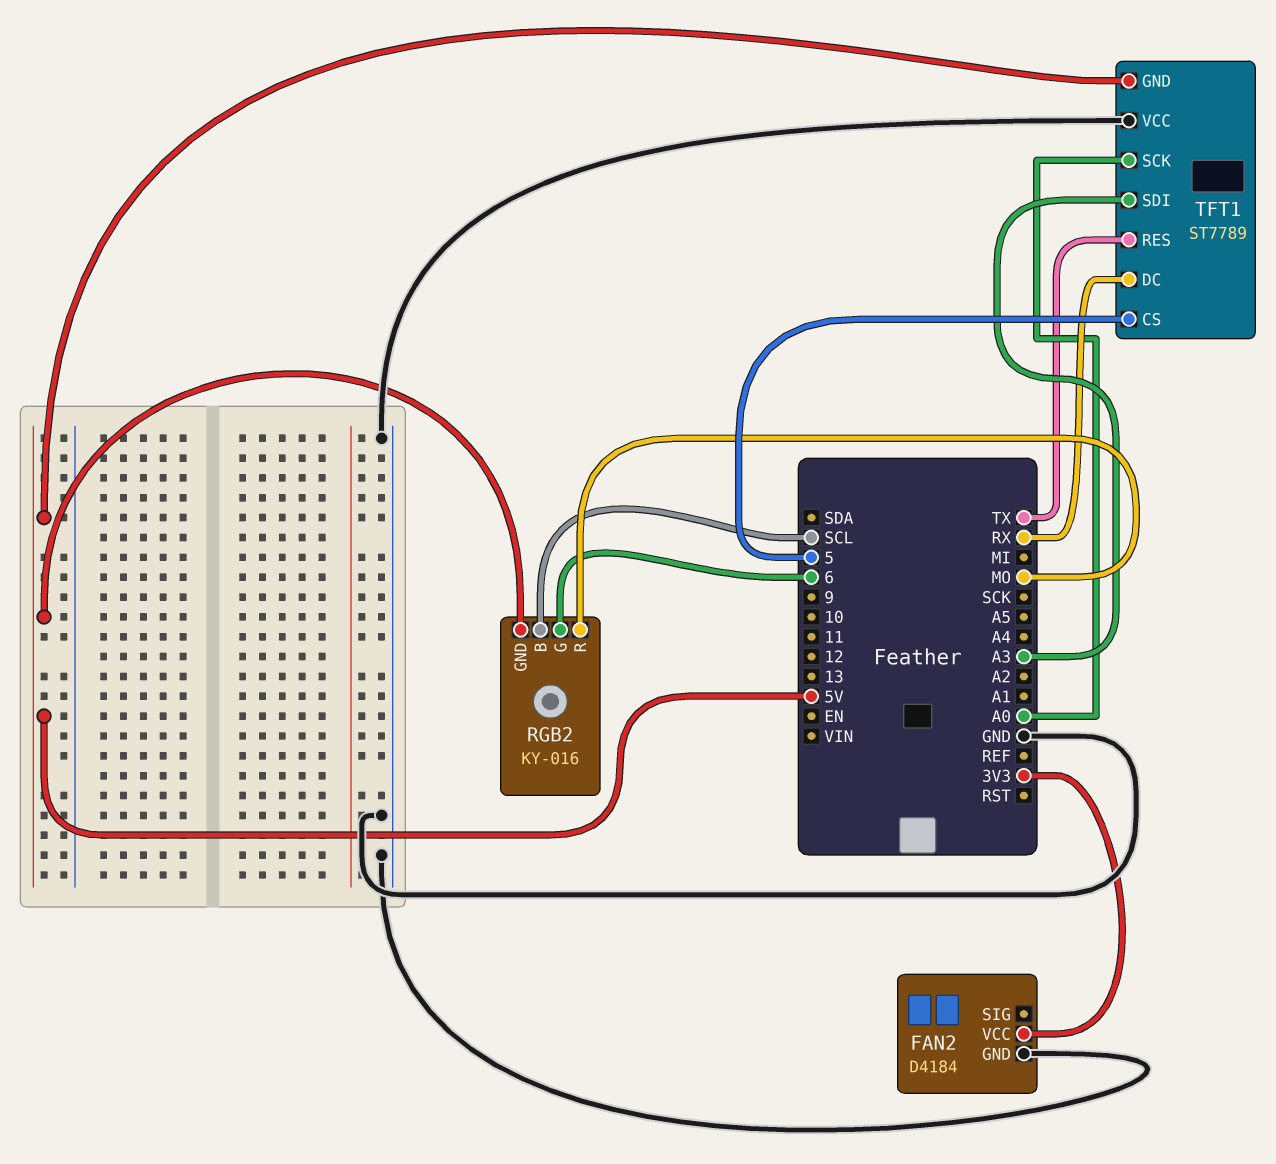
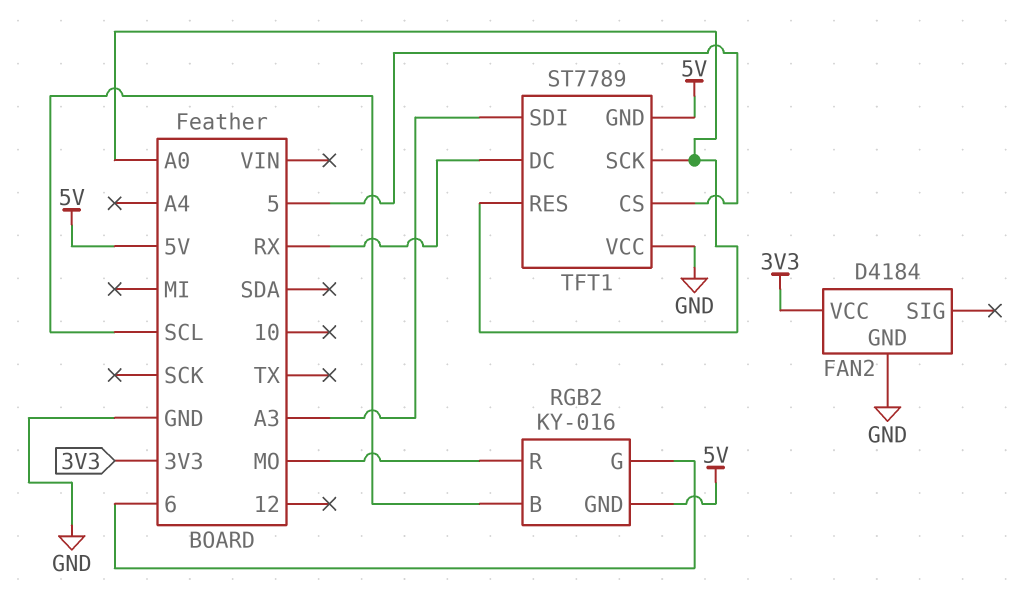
TFT1 pin RES: TX -> A0

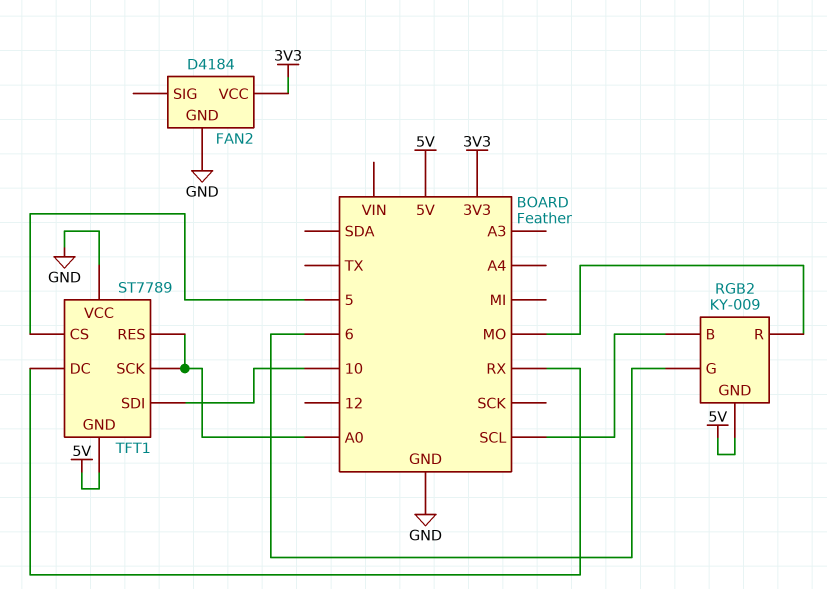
RGB2: KY-016 -> KY-009
TFT1 pin SDI: A3 -> 10

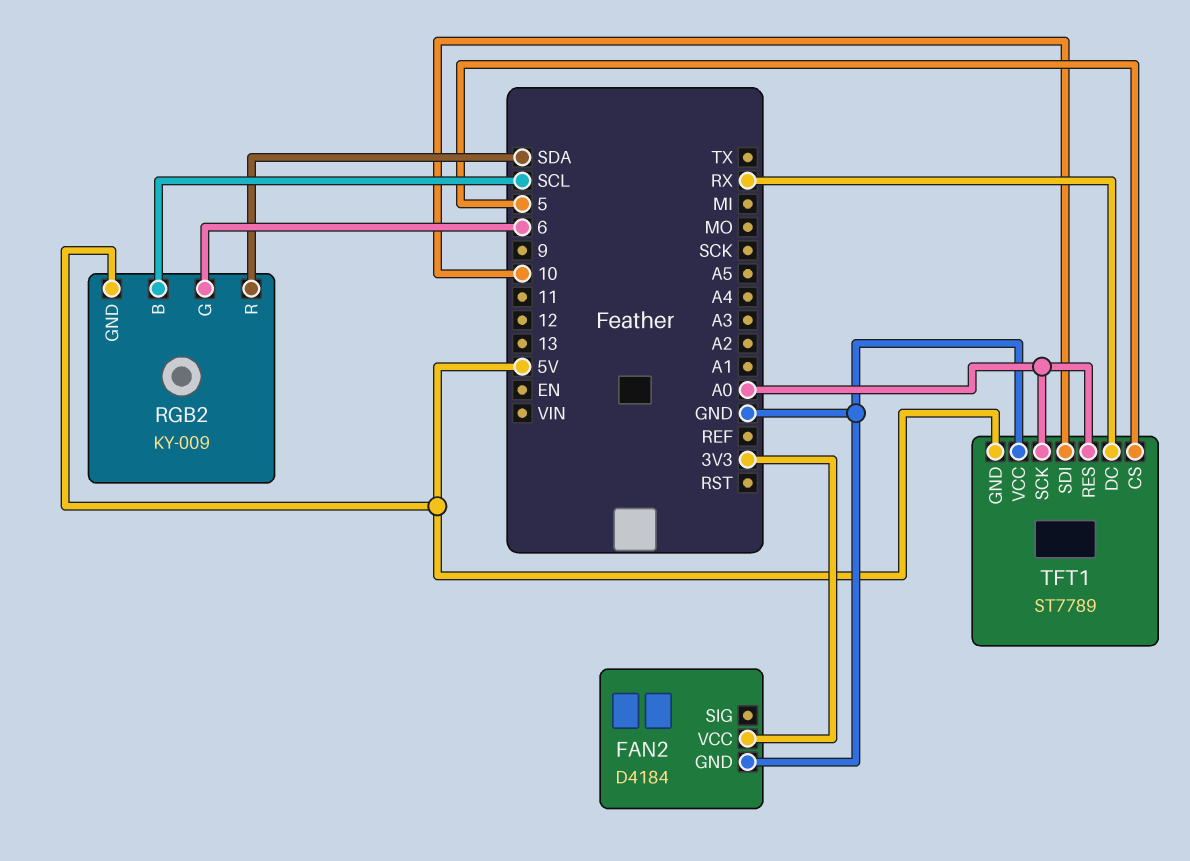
RGB2 pin R: MO -> SDA

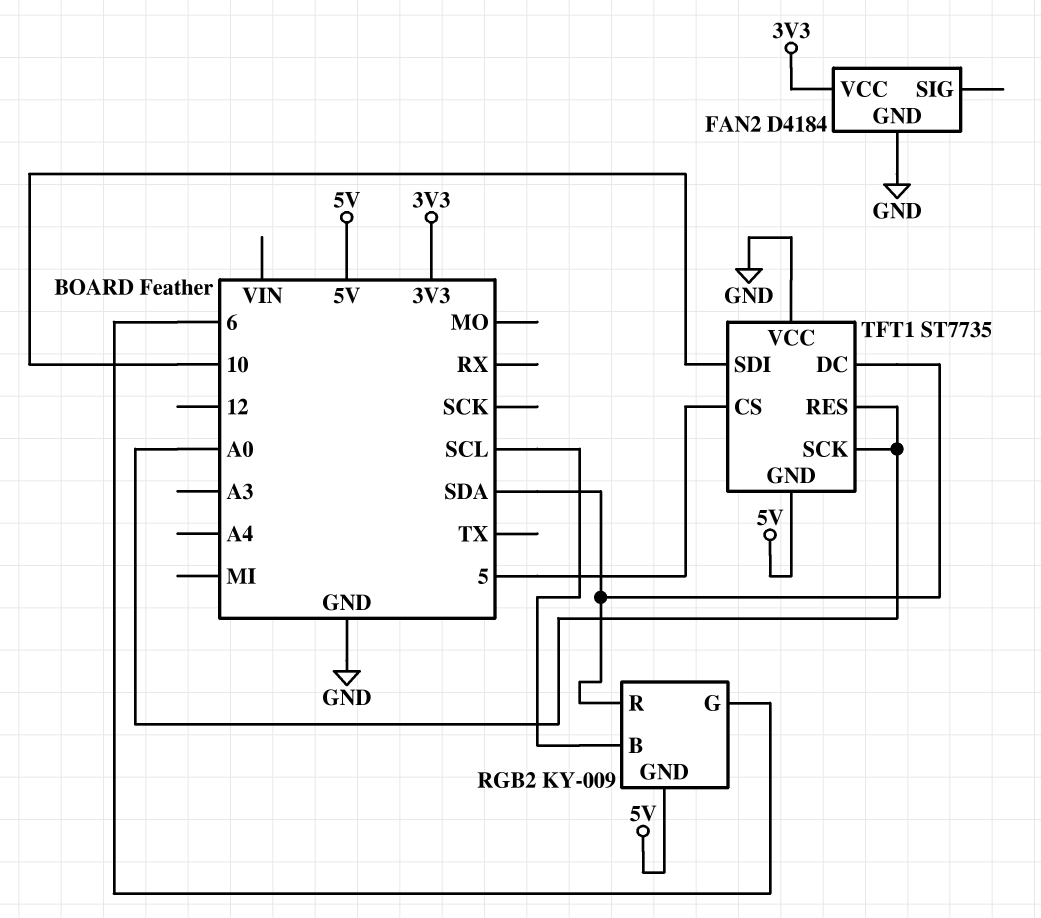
TFT1: ST7789 -> ST7735
TFT1 pin DC: RX -> SDA

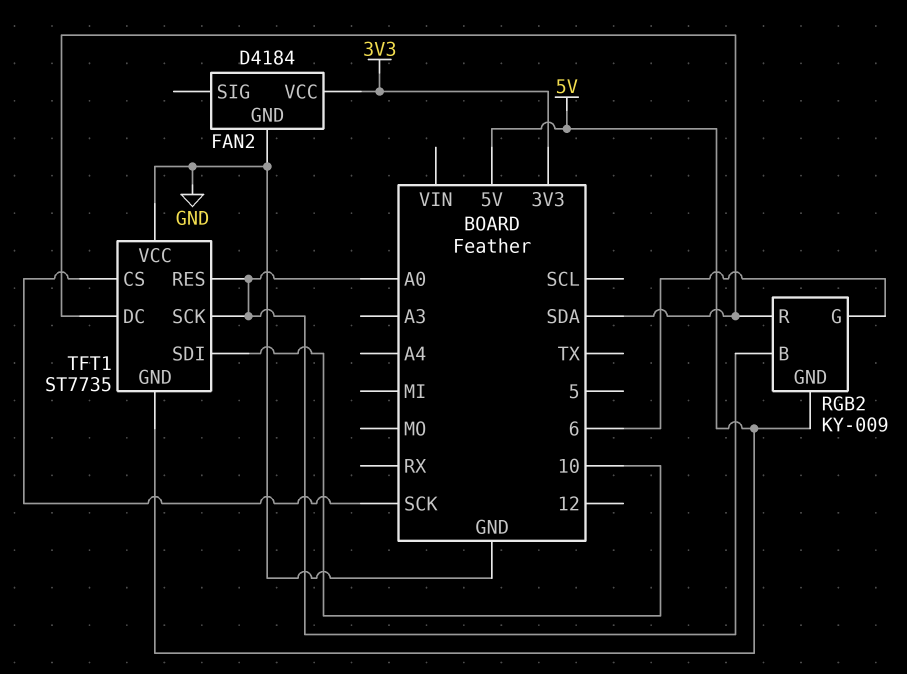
RGB2 pin B: SCL -> A0
TFT1 pin CS: 5 -> SCK

